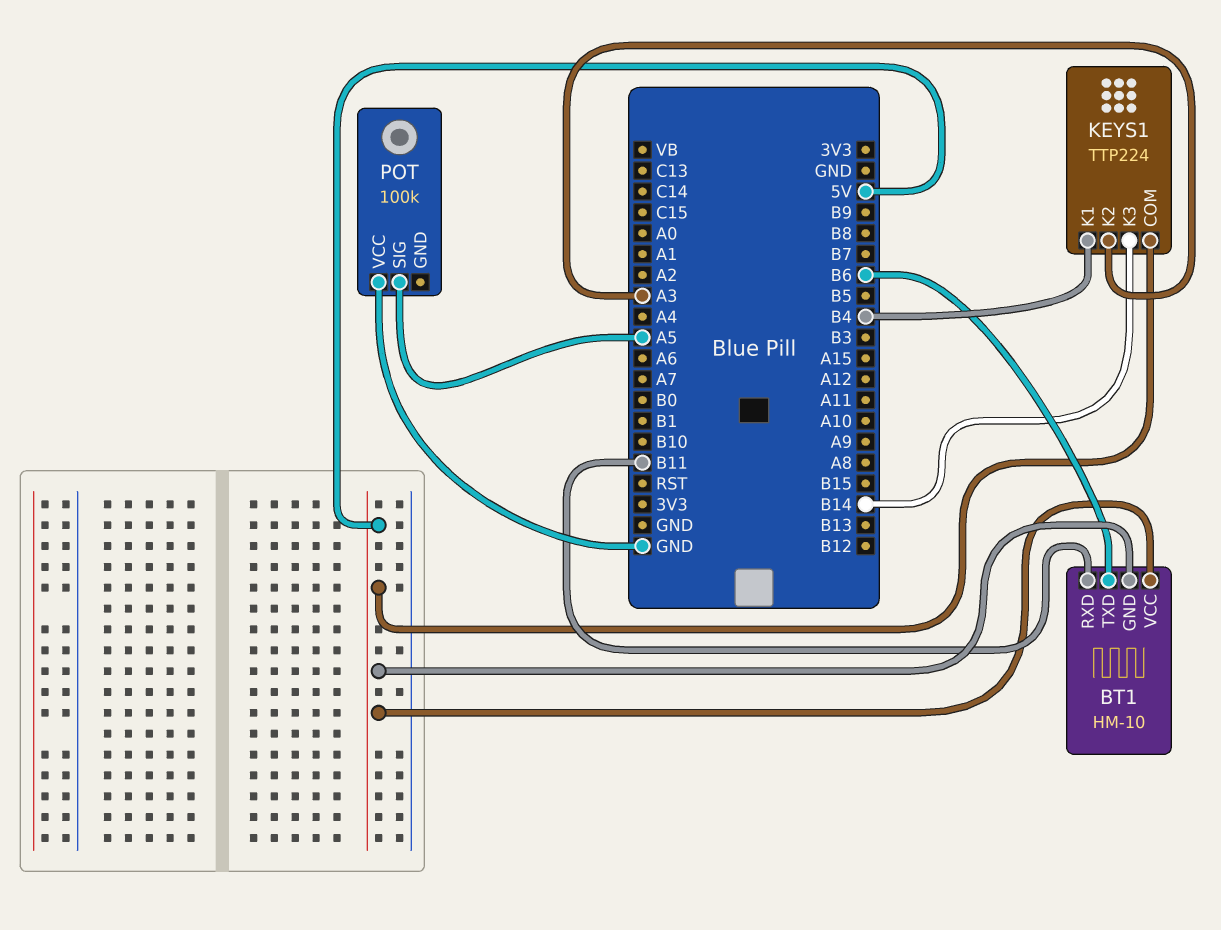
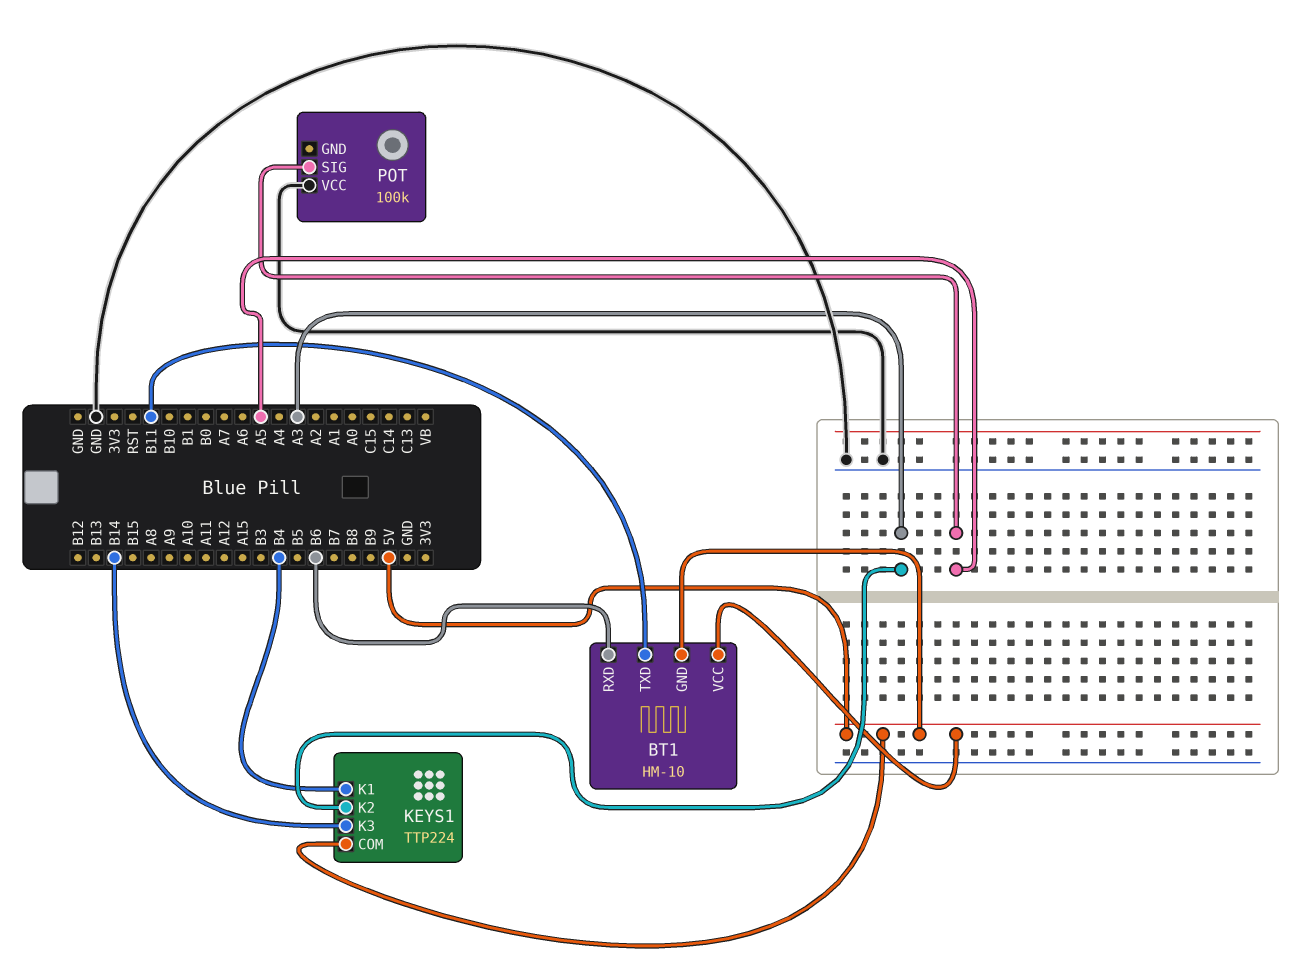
BT1 pin RXD: B11 -> B6
BT1 pin TXD: B6 -> B11

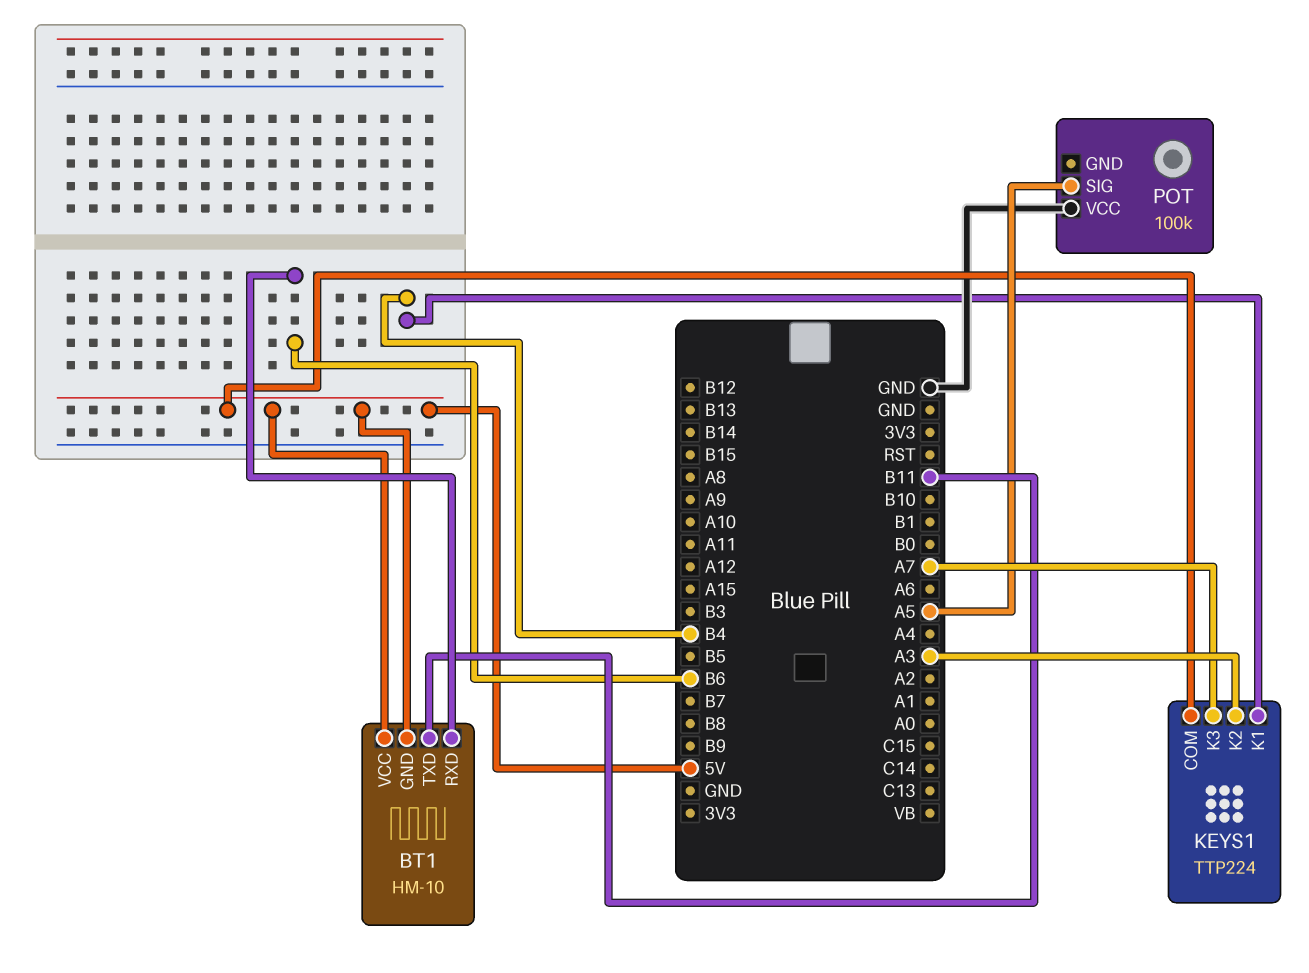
KEYS1 pin K3: B14 -> A7

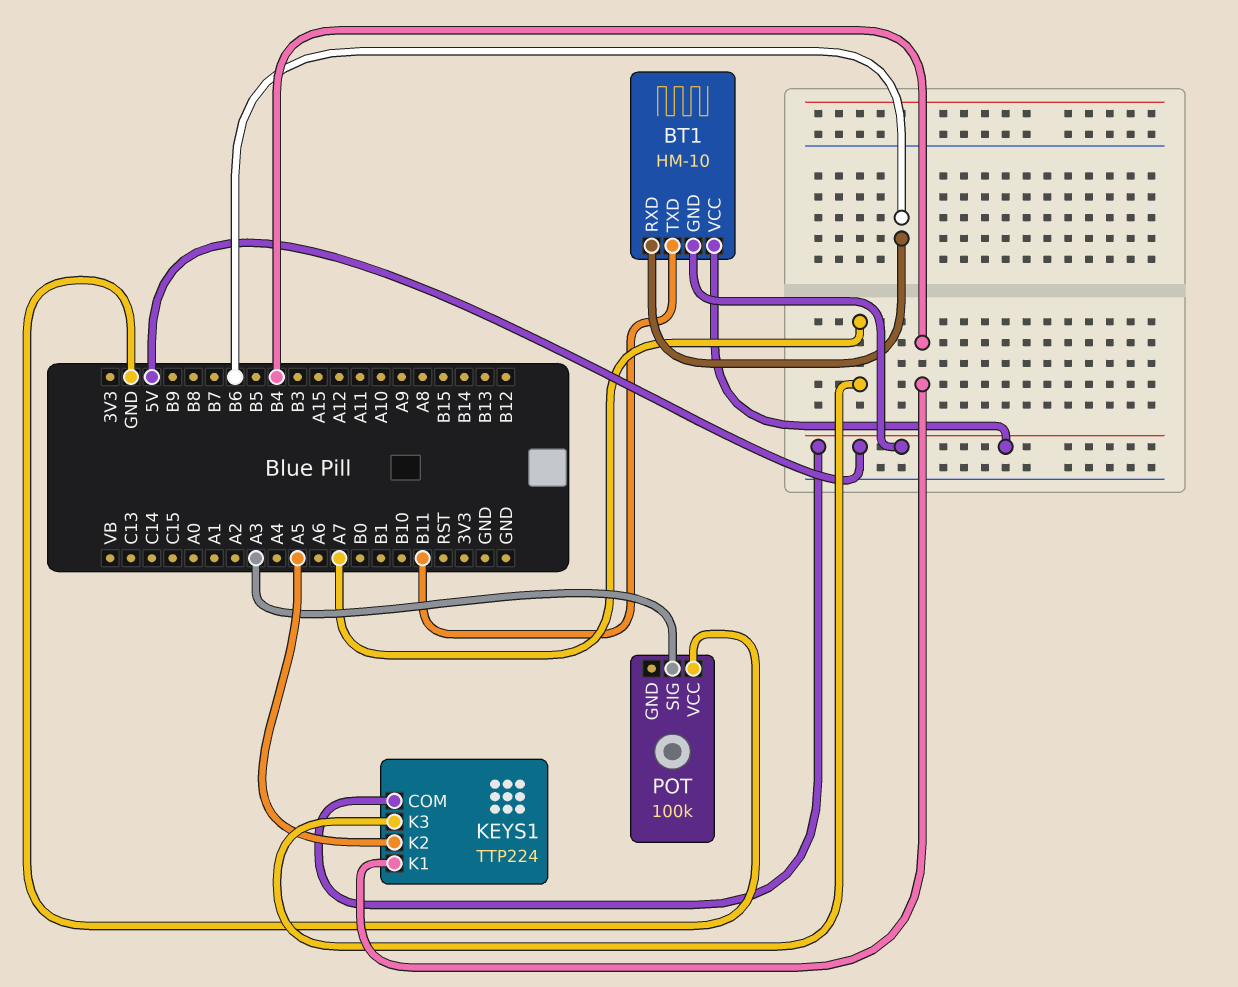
KEYS1 pin K2: A3 -> A5
POT pin SIG: A5 -> A3

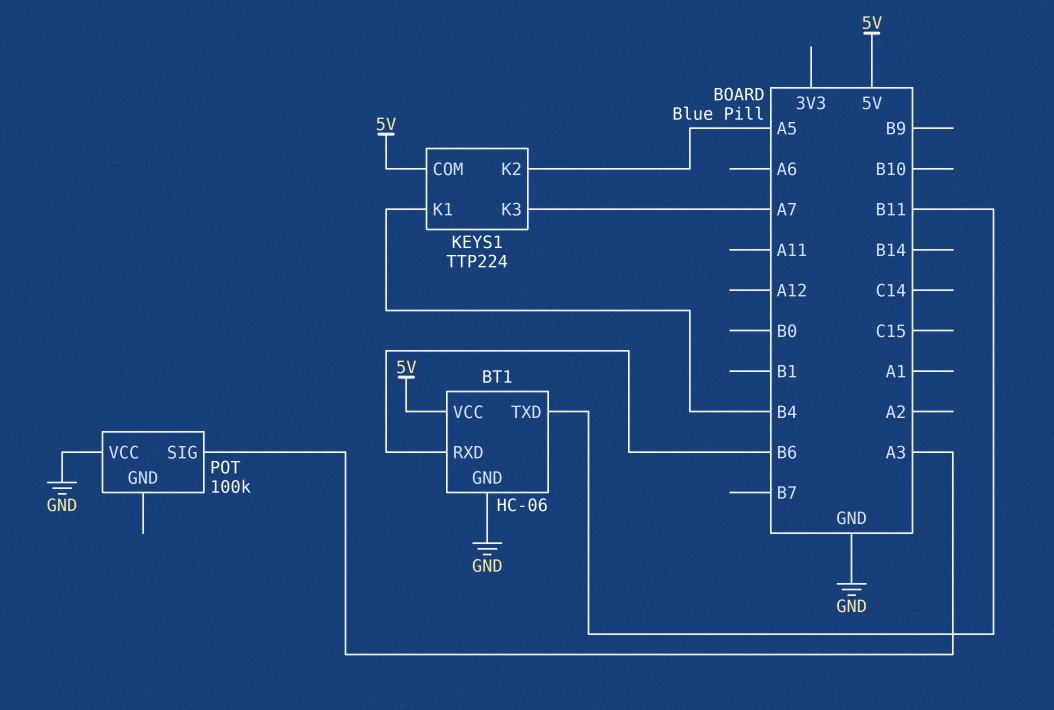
BT1: HM-10 -> HC-06
BT1 pin GND: 5V -> GND

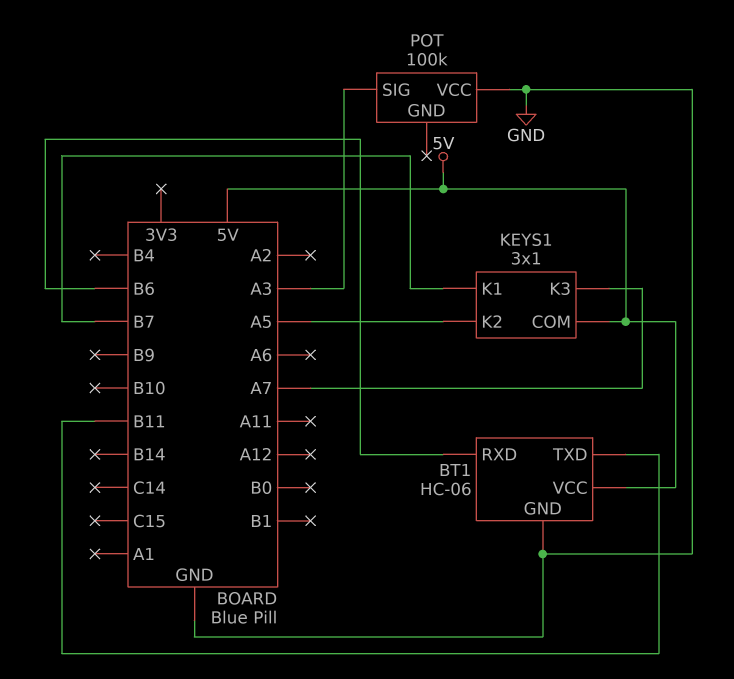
KEYS1: TTP224 -> 3x1
KEYS1 pin K1: B4 -> B7

